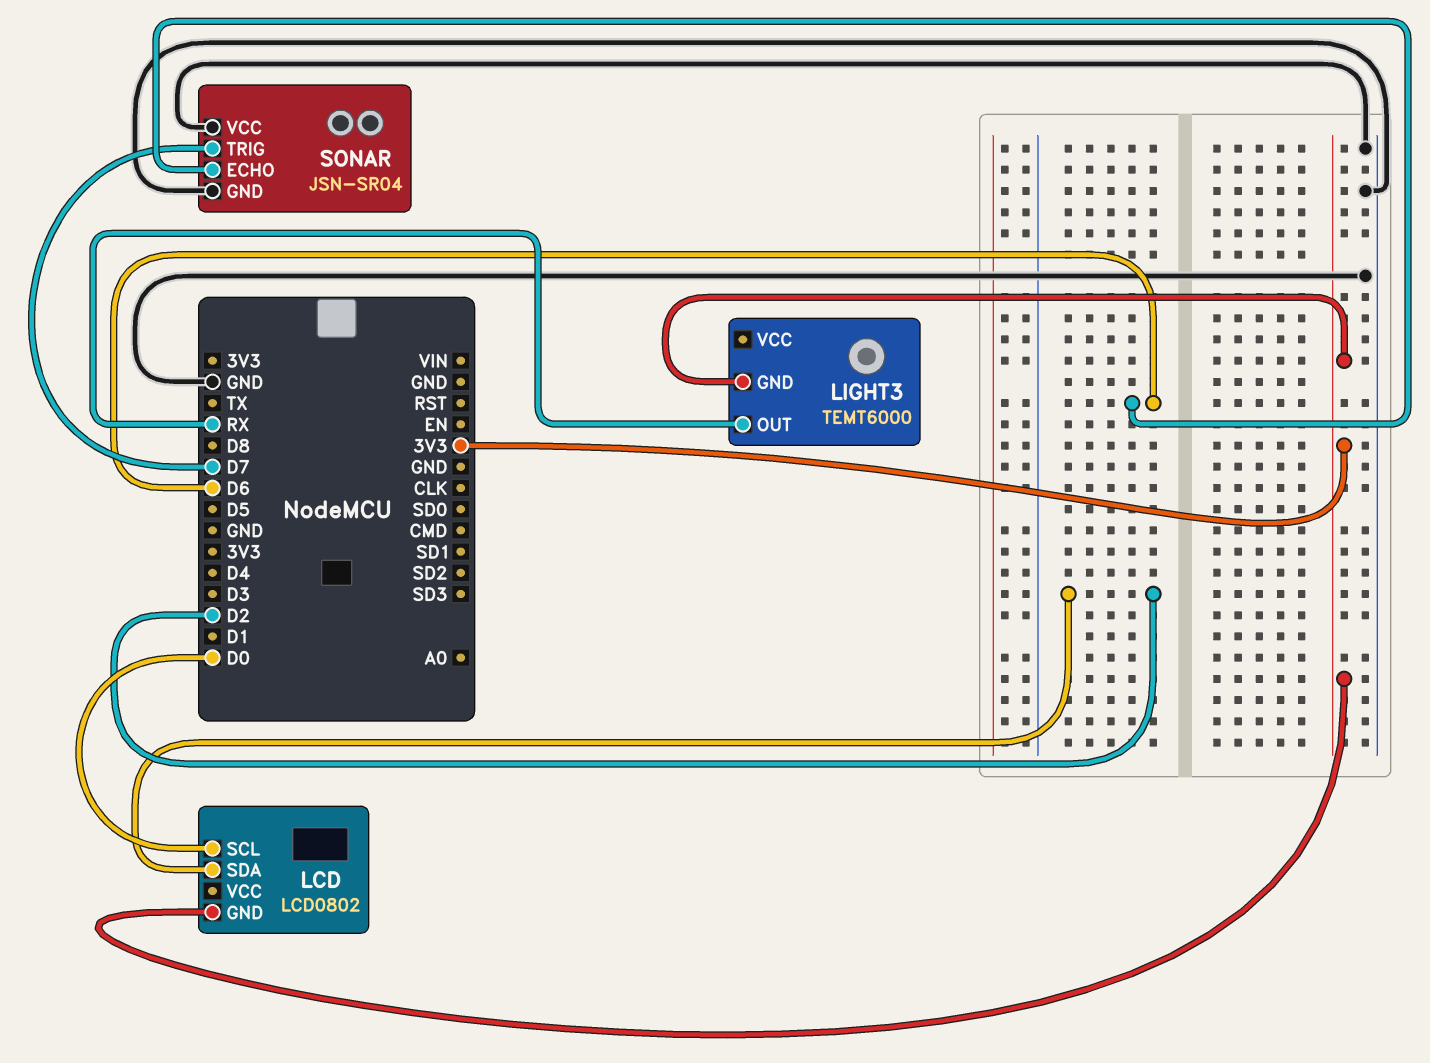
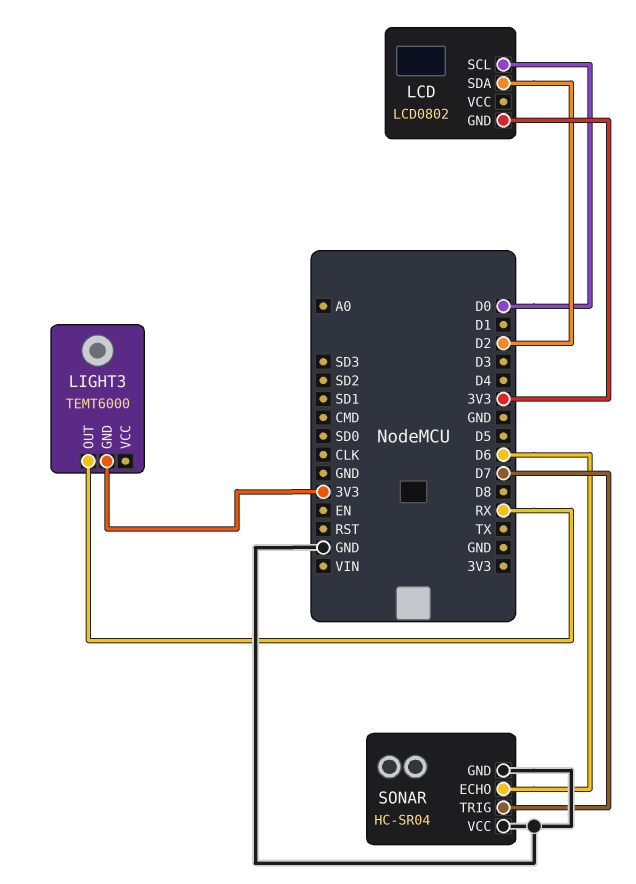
SONAR: JSN-SR04 -> HC-SR04

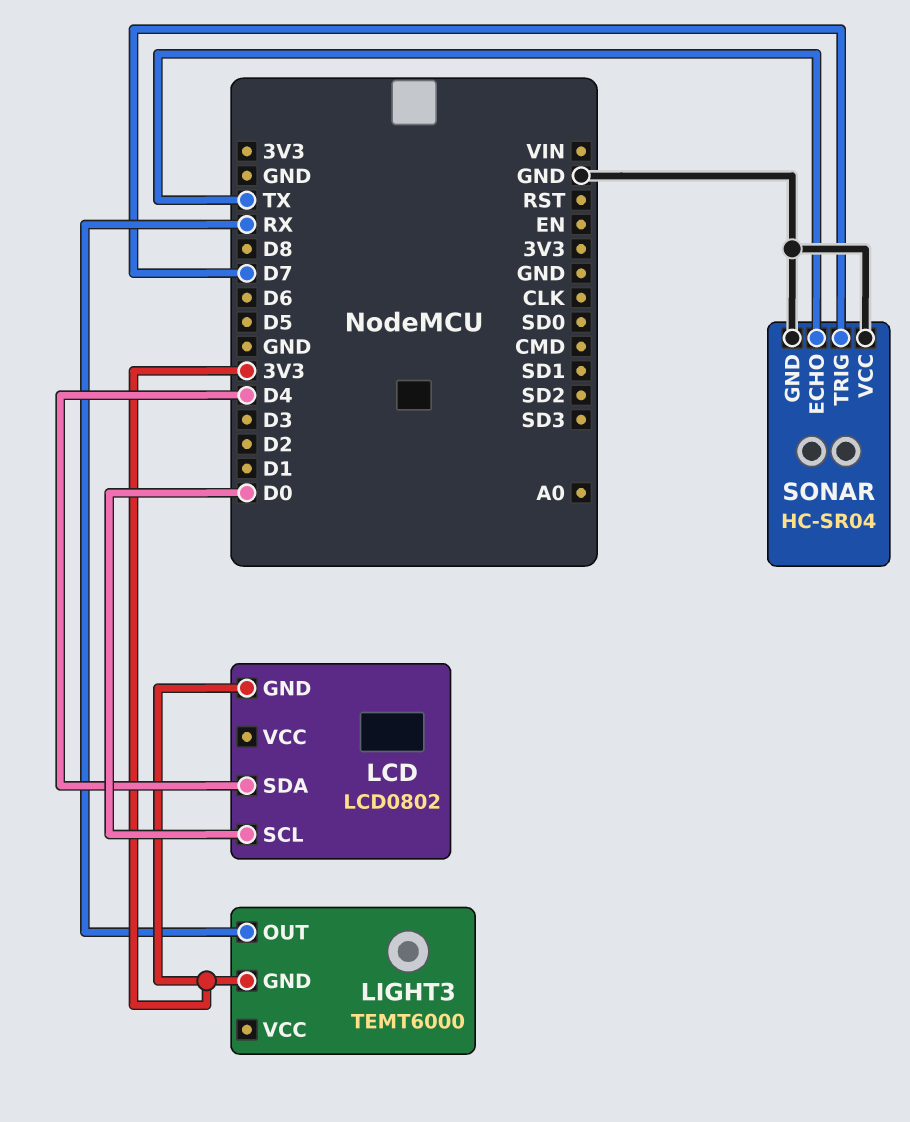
LCD pin SDA: D2 -> D4
SONAR pin ECHO: D6 -> TX

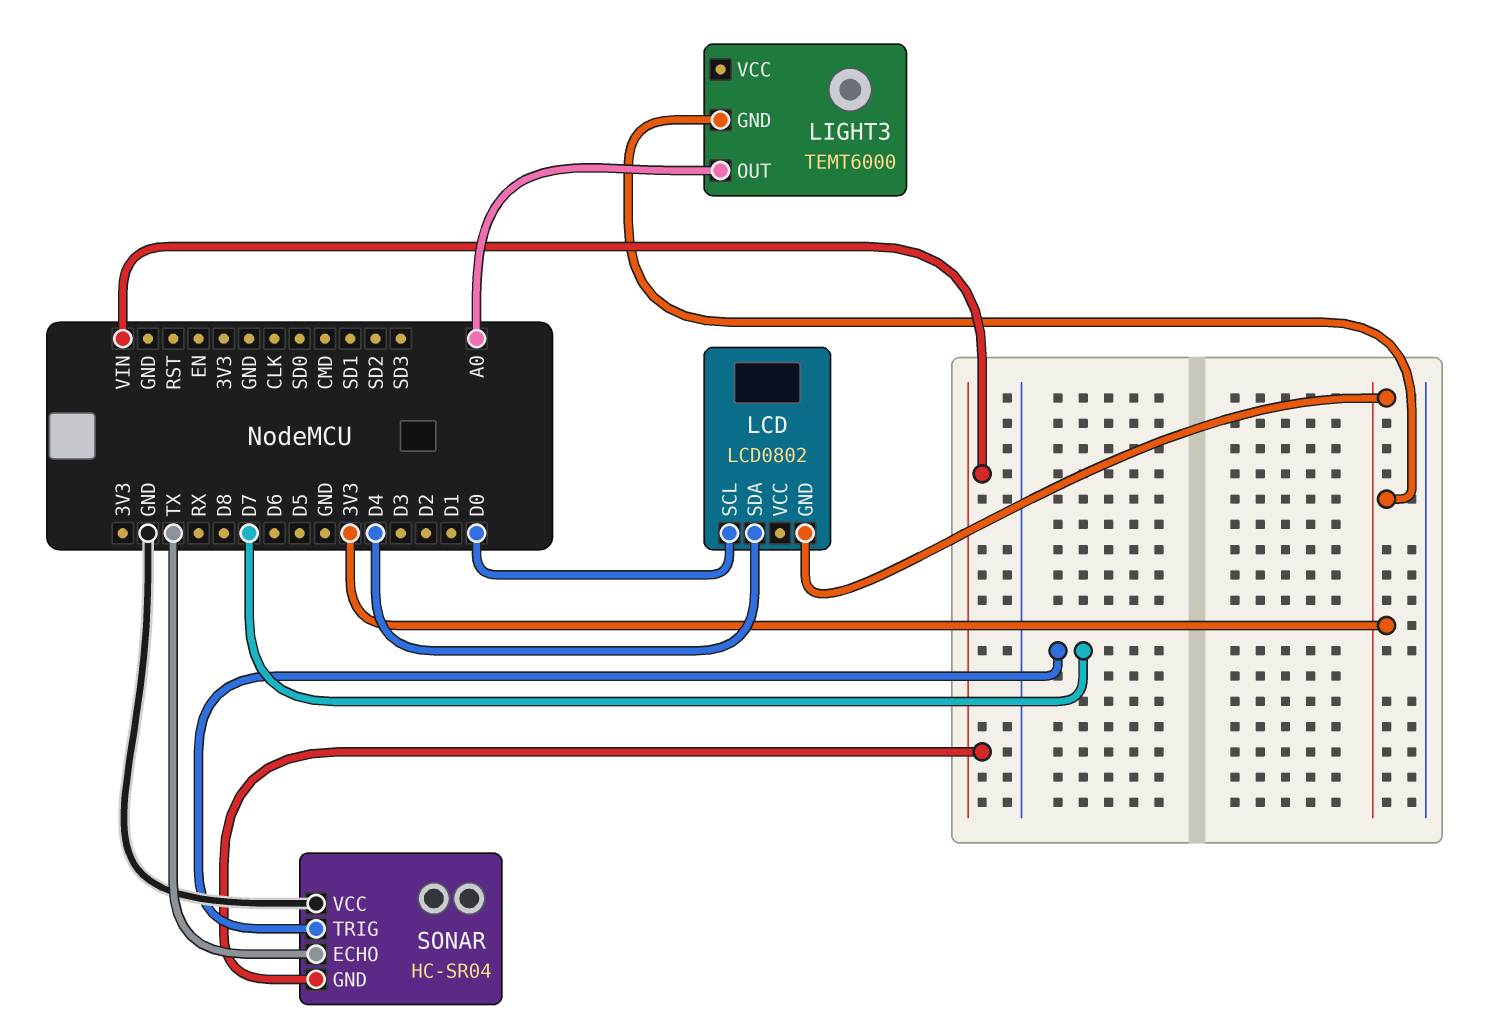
LIGHT3 pin OUT: RX -> A0
SONAR pin GND: GND -> VIN

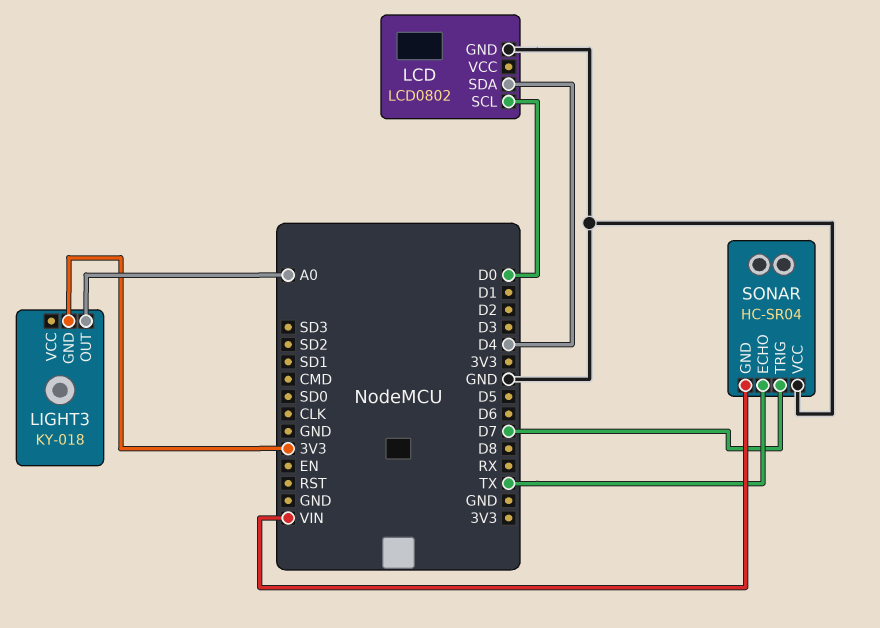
LCD pin GND: 3V3 -> GND
LIGHT3: TEMT6000 -> KY-018

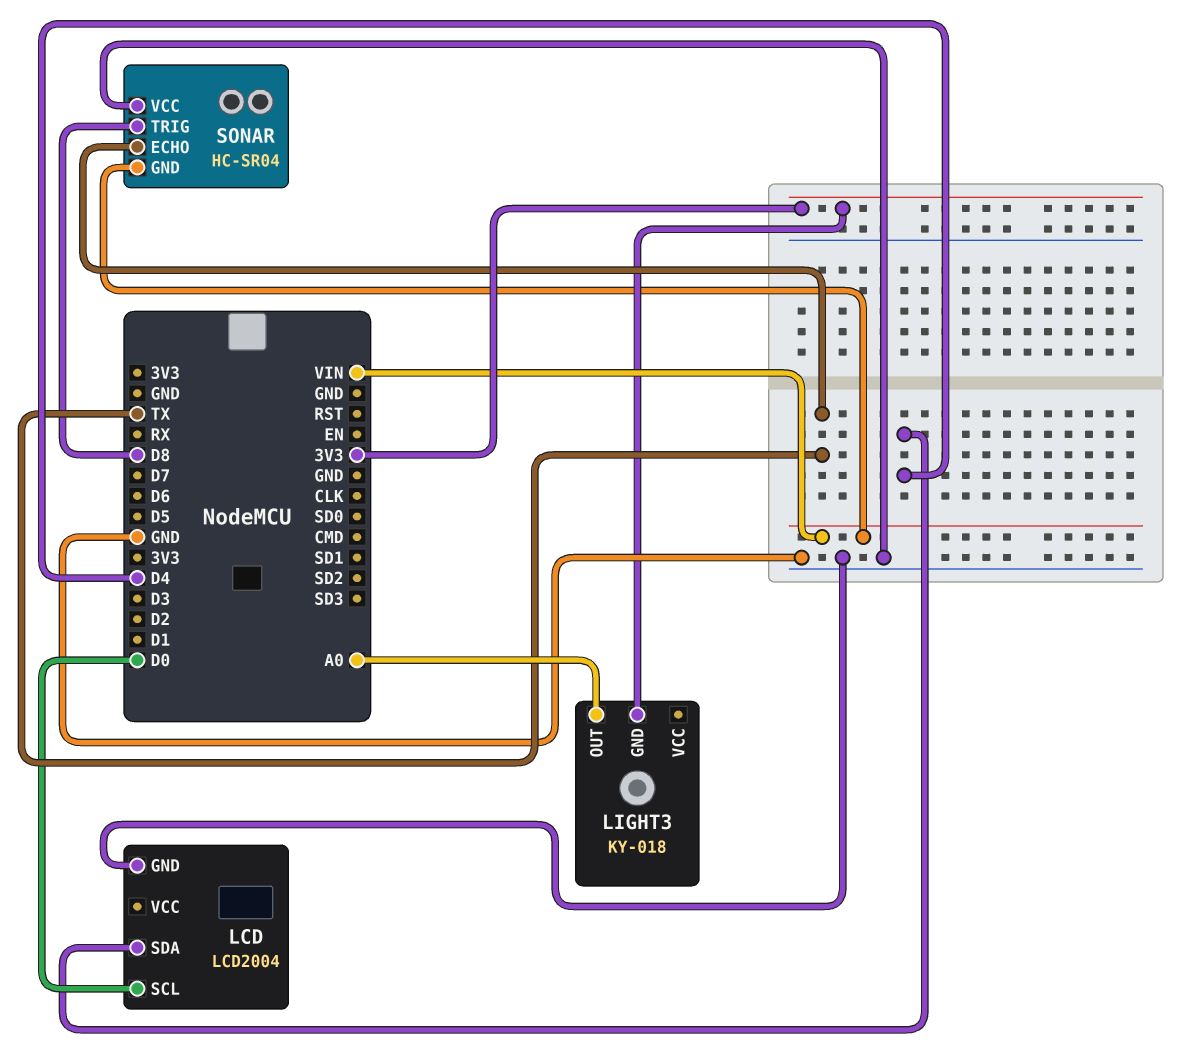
LCD: LCD0802 -> LCD2004
SONAR pin TRIG: D7 -> D8

